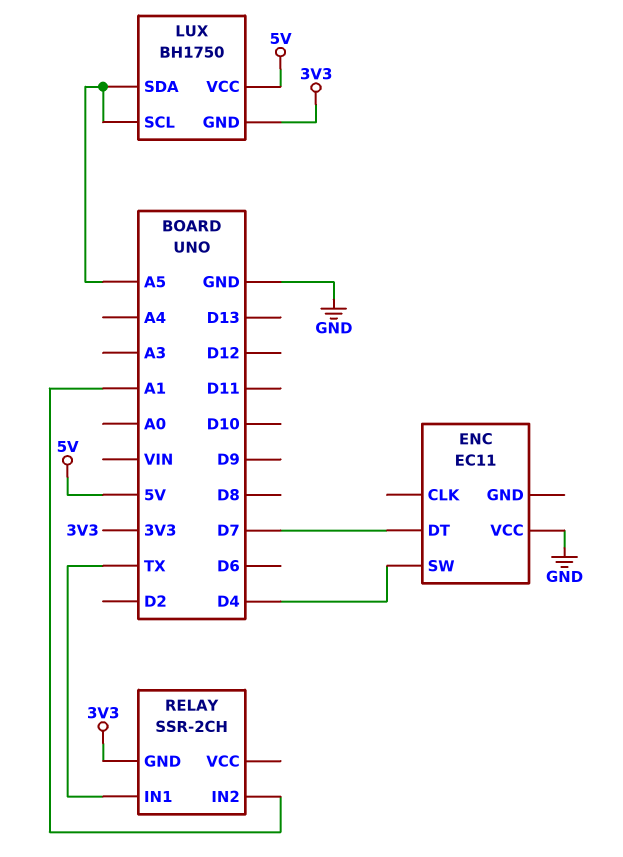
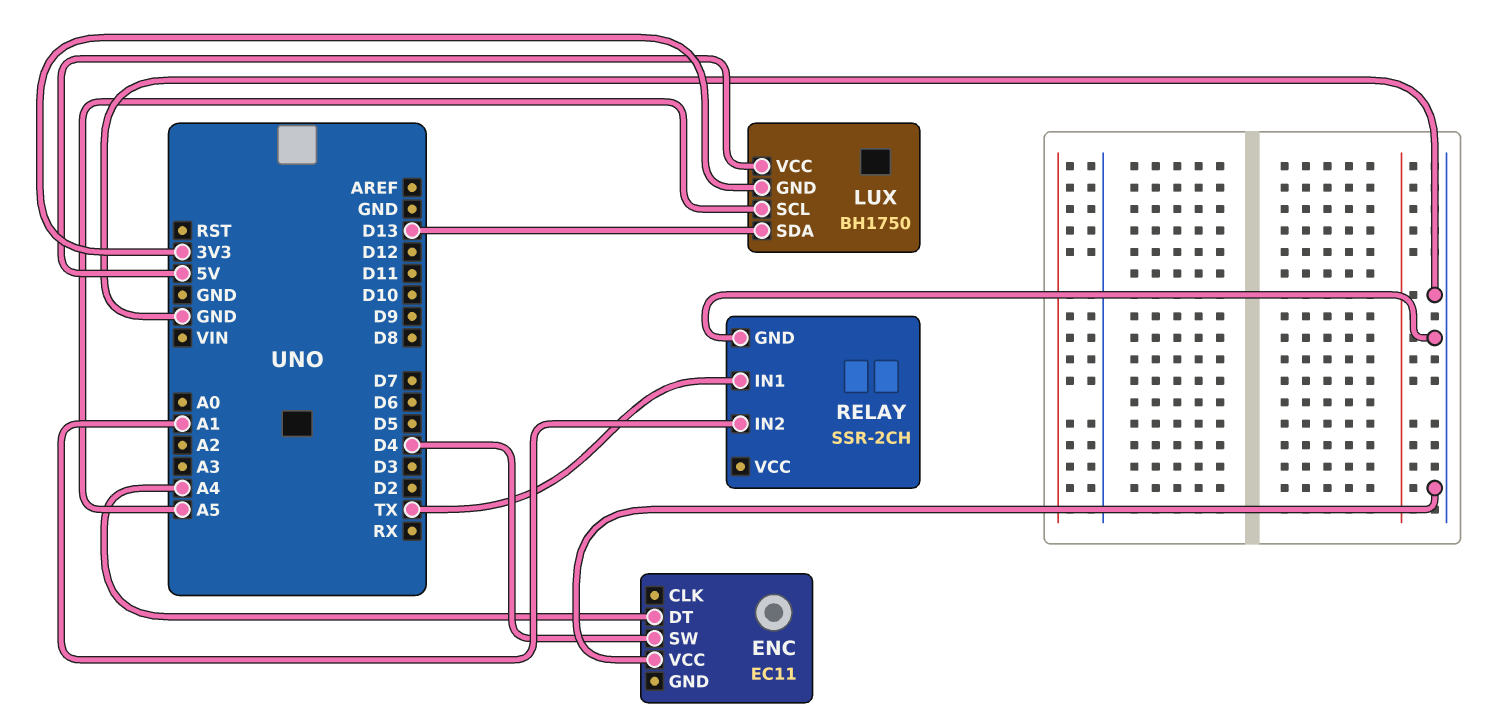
ENC pin DT: D7 -> A4
LUX pin SDA: A5 -> D13
RELAY pin GND: 3V3 -> GND

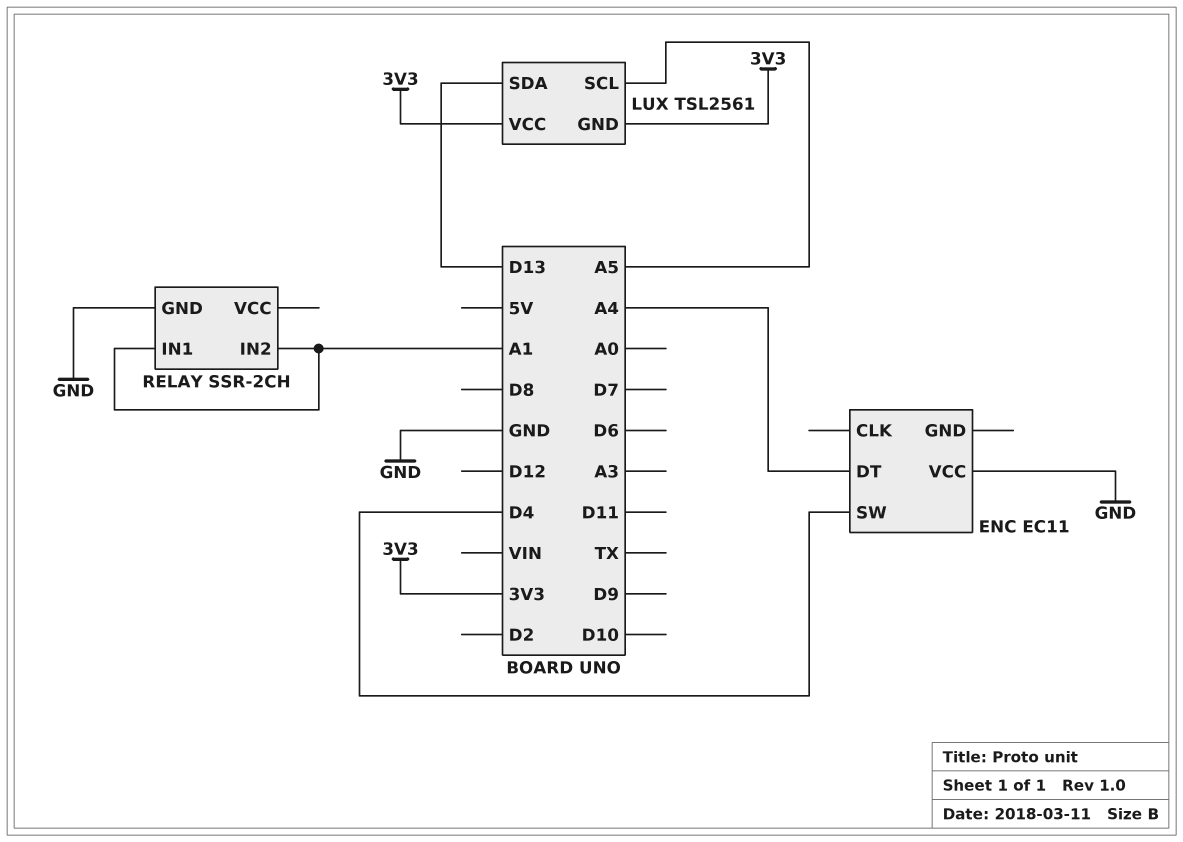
LUX: BH1750 -> TSL2561
LUX pin VCC: 5V -> 3V3
RELAY pin IN1: TX -> A1

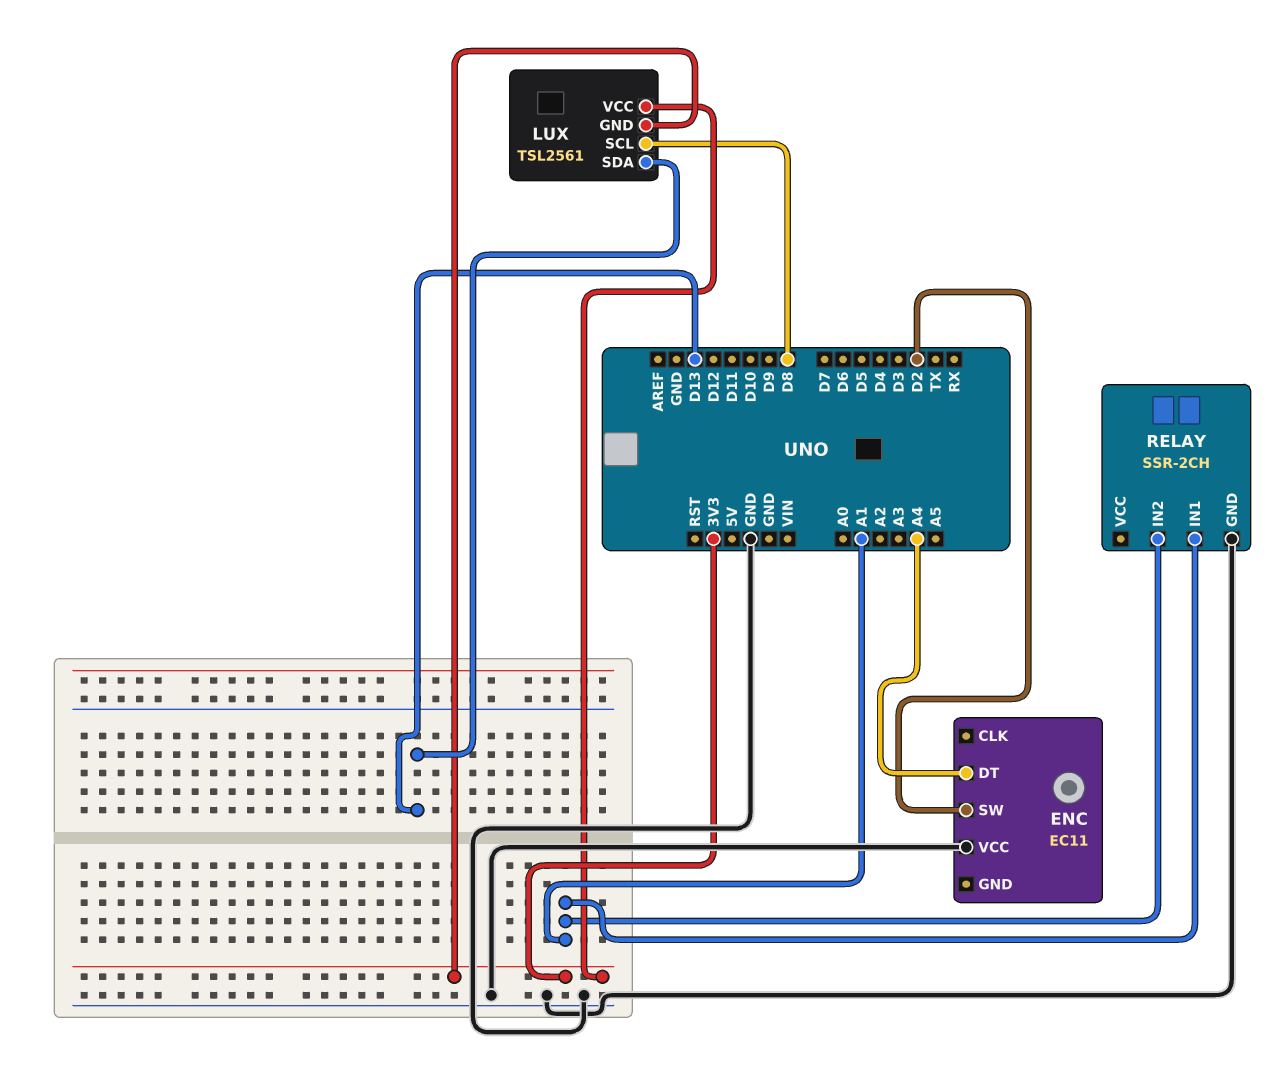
ENC pin SW: D4 -> D2
LUX pin SCL: A5 -> D8

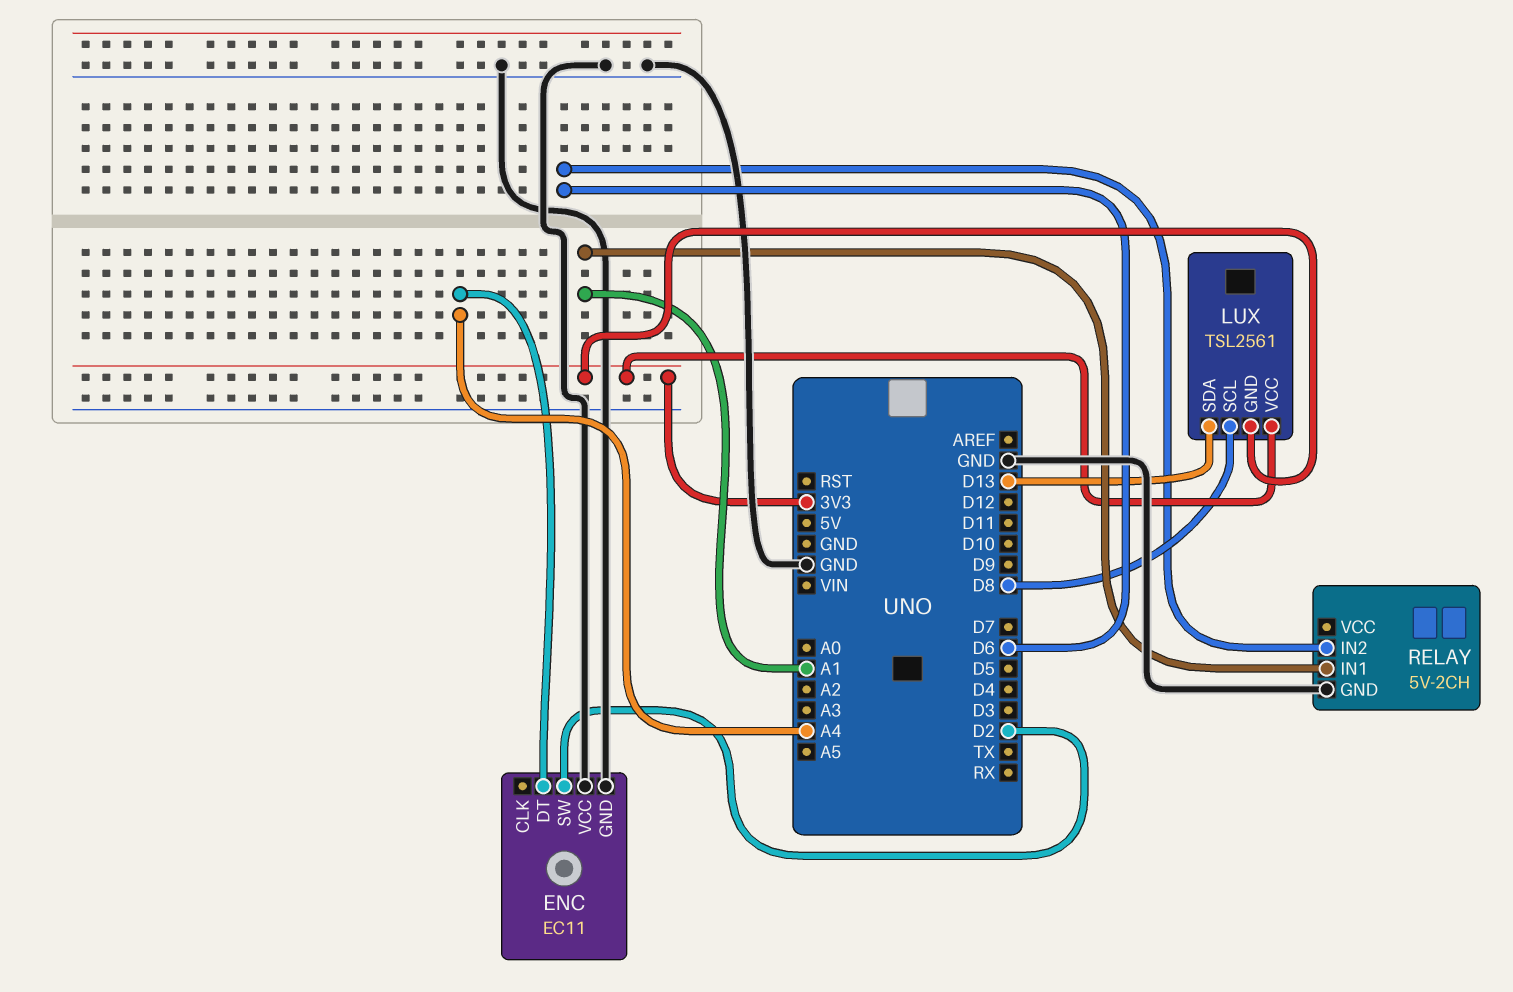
ENC pin GND: none -> GND
RELAY: SSR-2CH -> 5V-2CH
RELAY pin IN2: A1 -> D6

